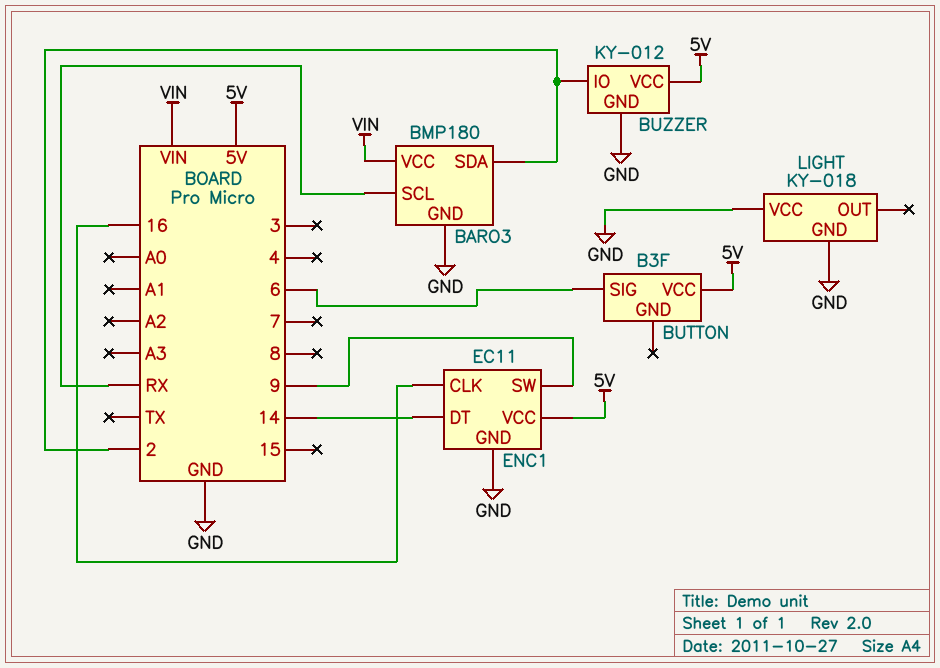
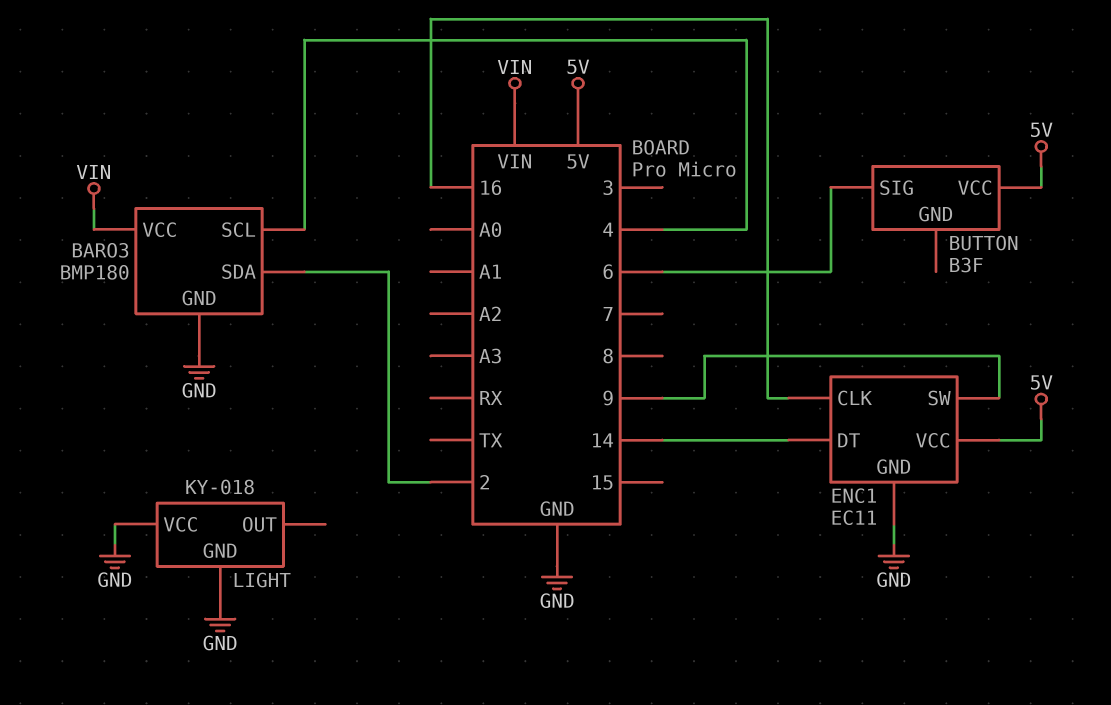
BARO3 pin SCL: RX -> 4
BUZZER: KY-012 -> none
BUZZER pin GND: GND -> none
BUZZER pin IO: 2 -> none
BUZZER pin VCC: 5V -> none

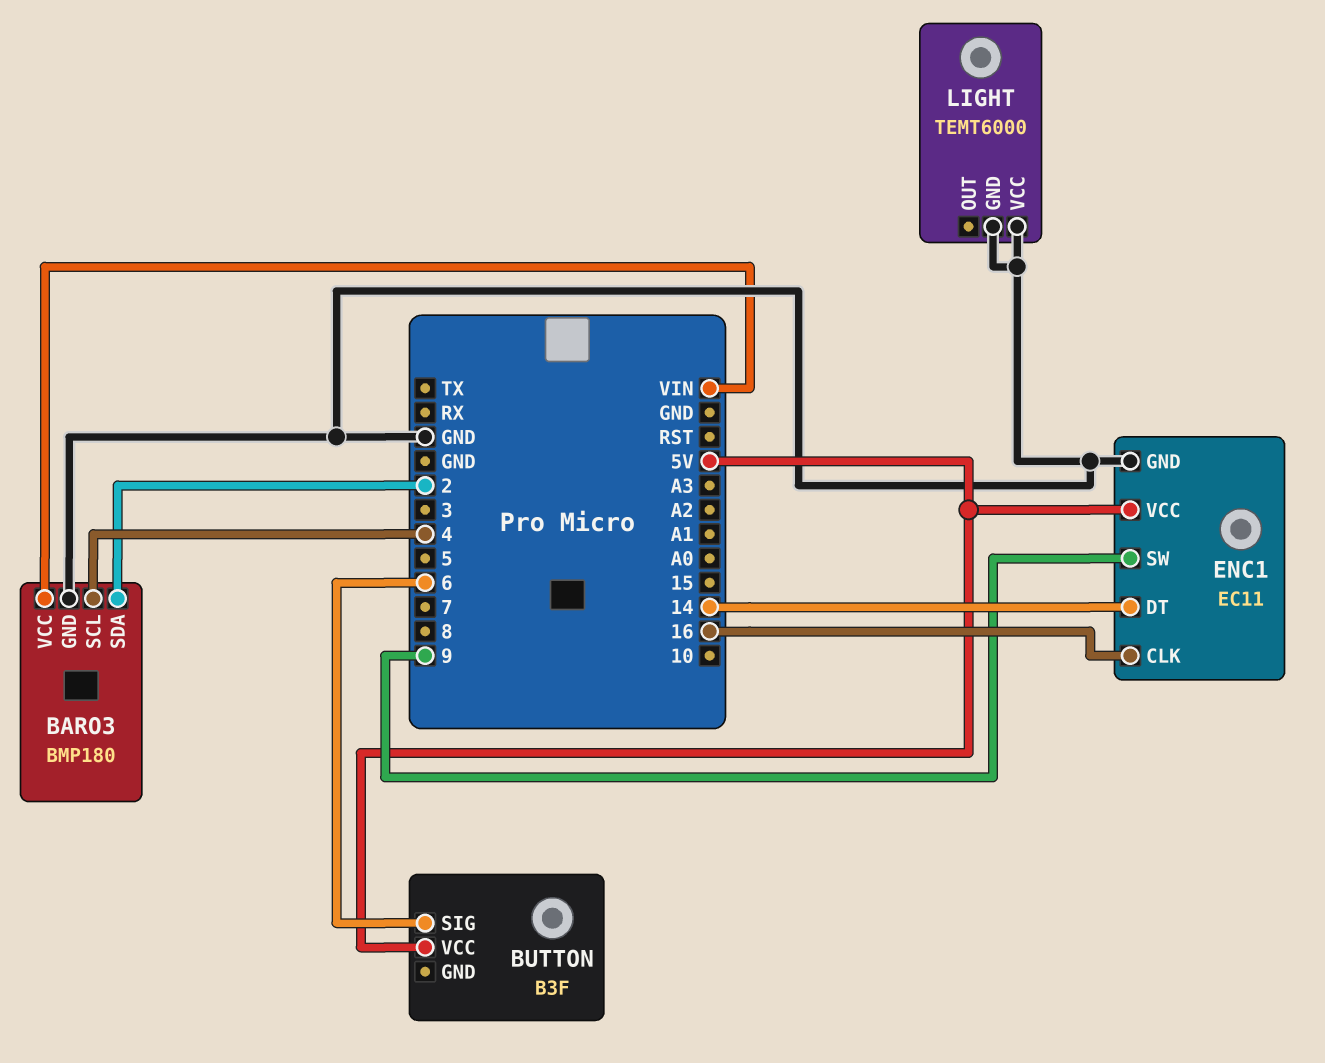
LIGHT: KY-018 -> TEMT6000

